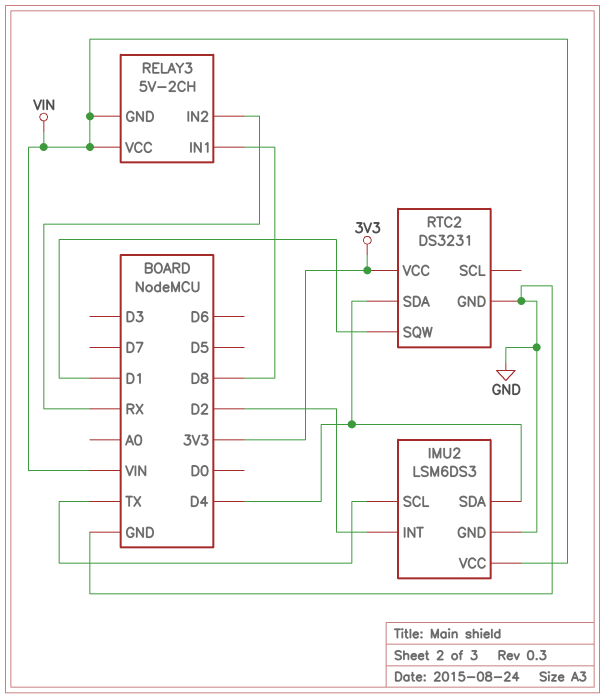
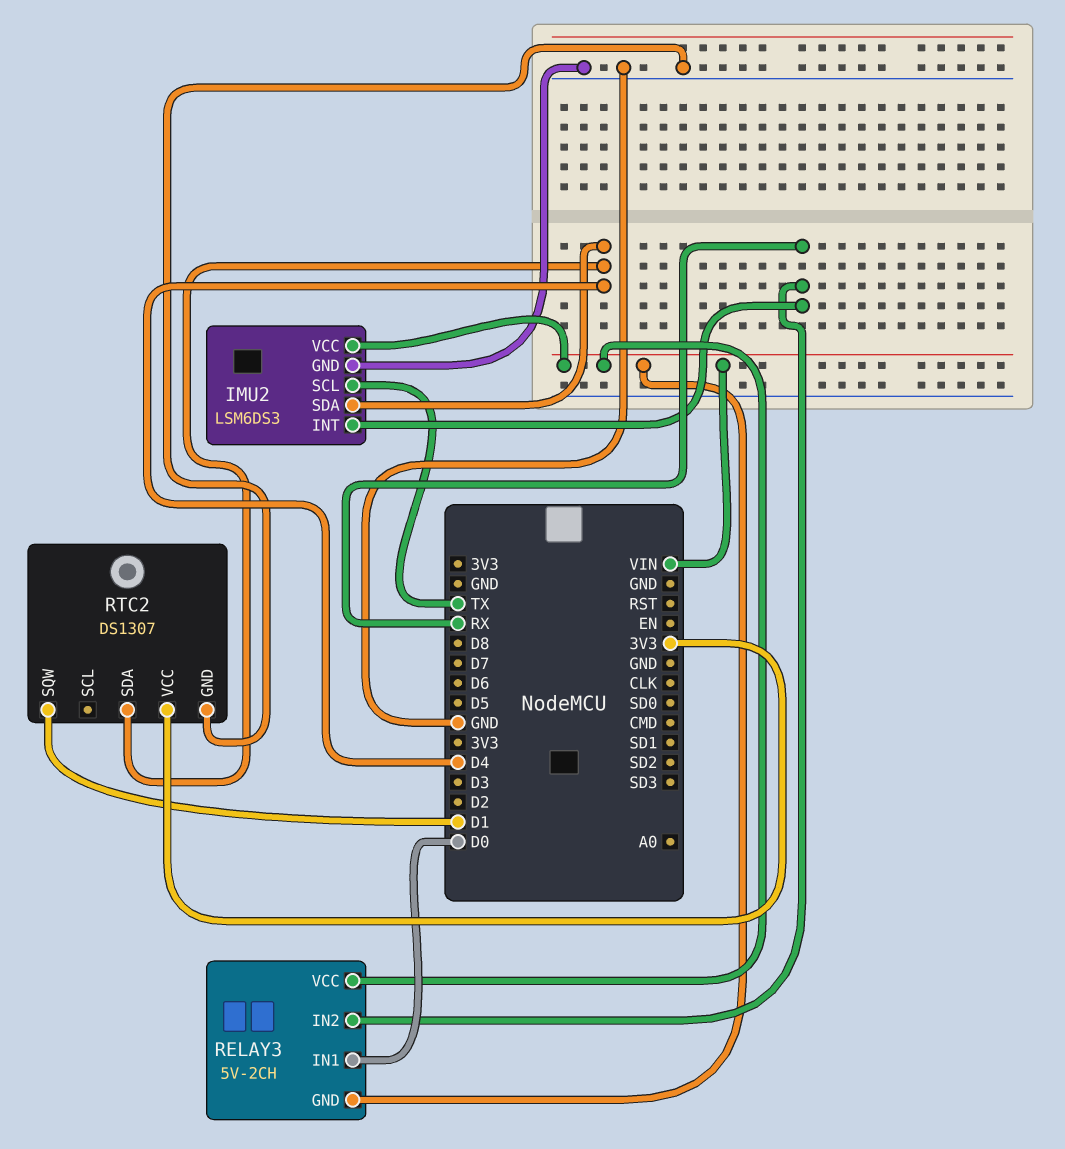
IMU2 pin INT: D2 -> RX
RELAY3 pin IN1: D8 -> D0
RTC2: DS3231 -> DS1307

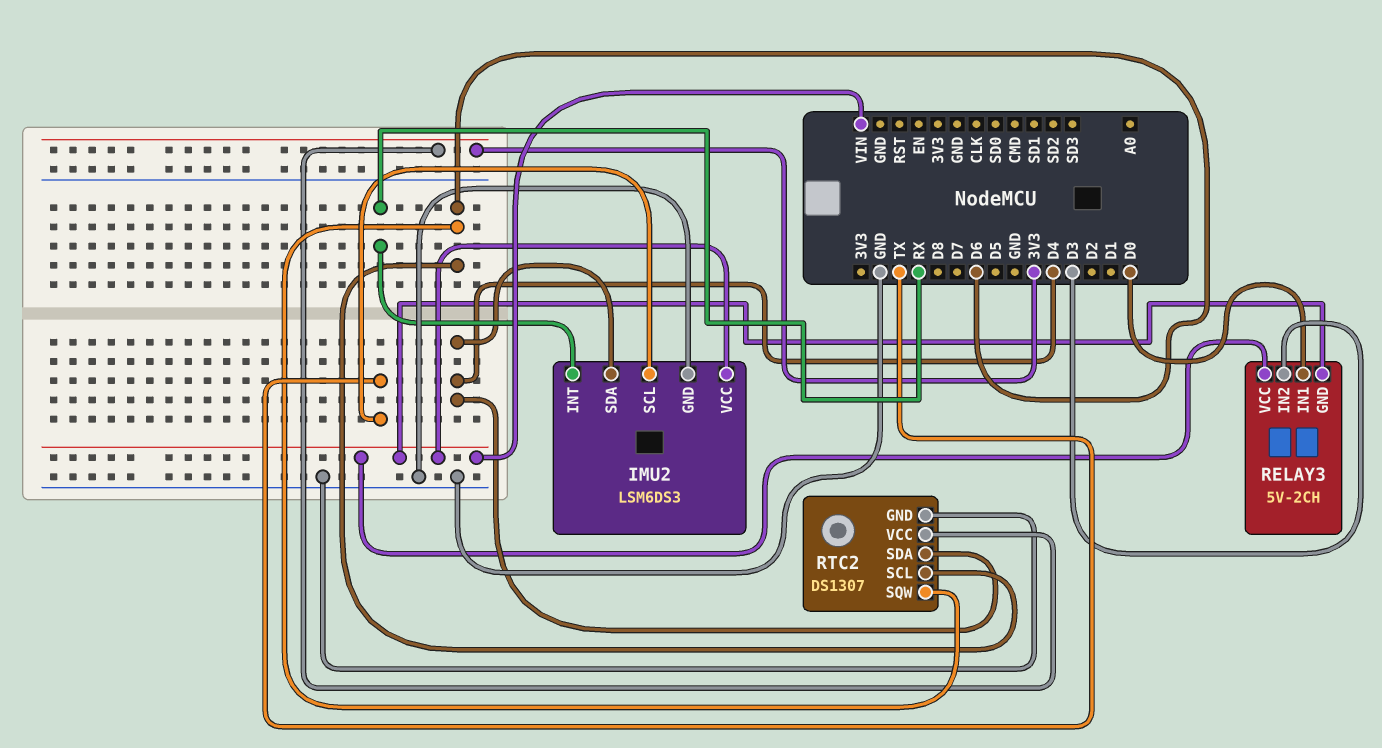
RELAY3 pin IN2: RX -> D3
RTC2 pin SCL: none -> D6
RTC2 pin SQW: D1 -> D6

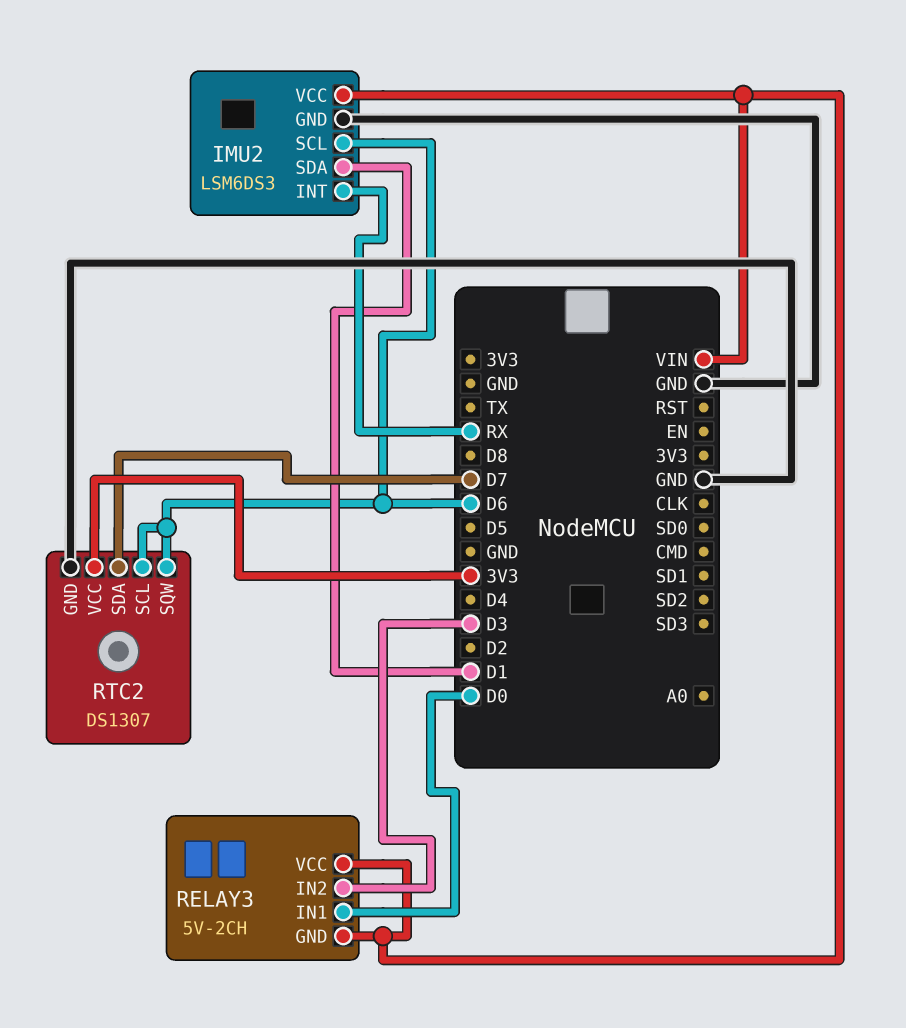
IMU2 pin SCL: TX -> D6
IMU2 pin SDA: D4 -> D1
RTC2 pin SDA: D4 -> D7

